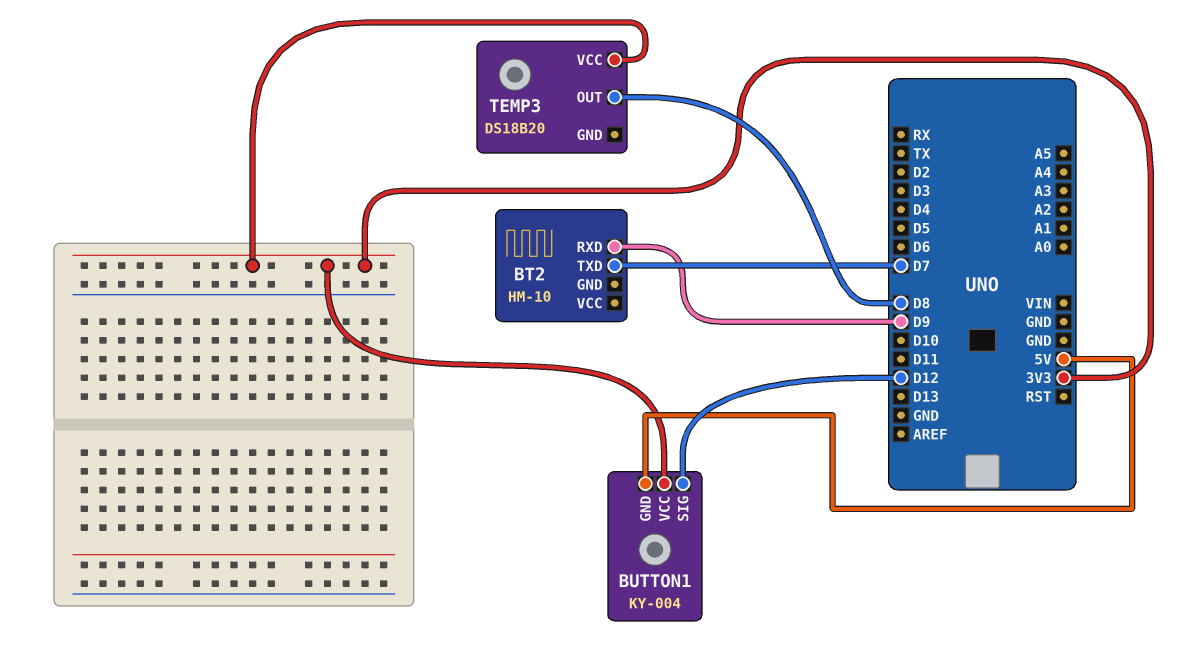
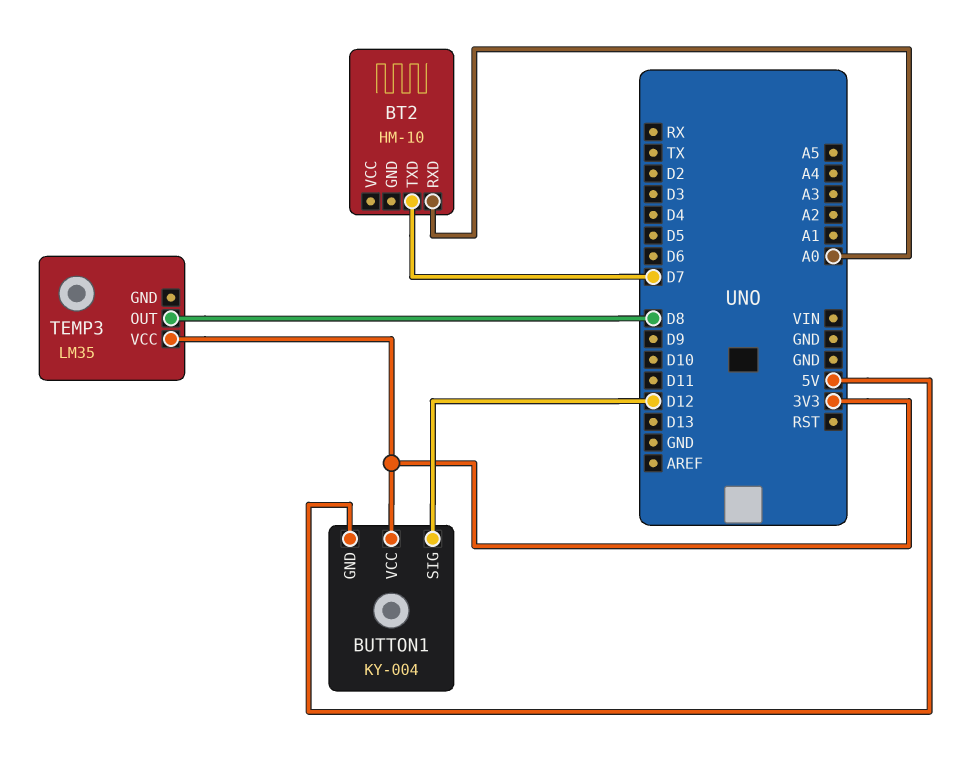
BT2 pin RXD: D9 -> A0
TEMP3: DS18B20 -> LM35

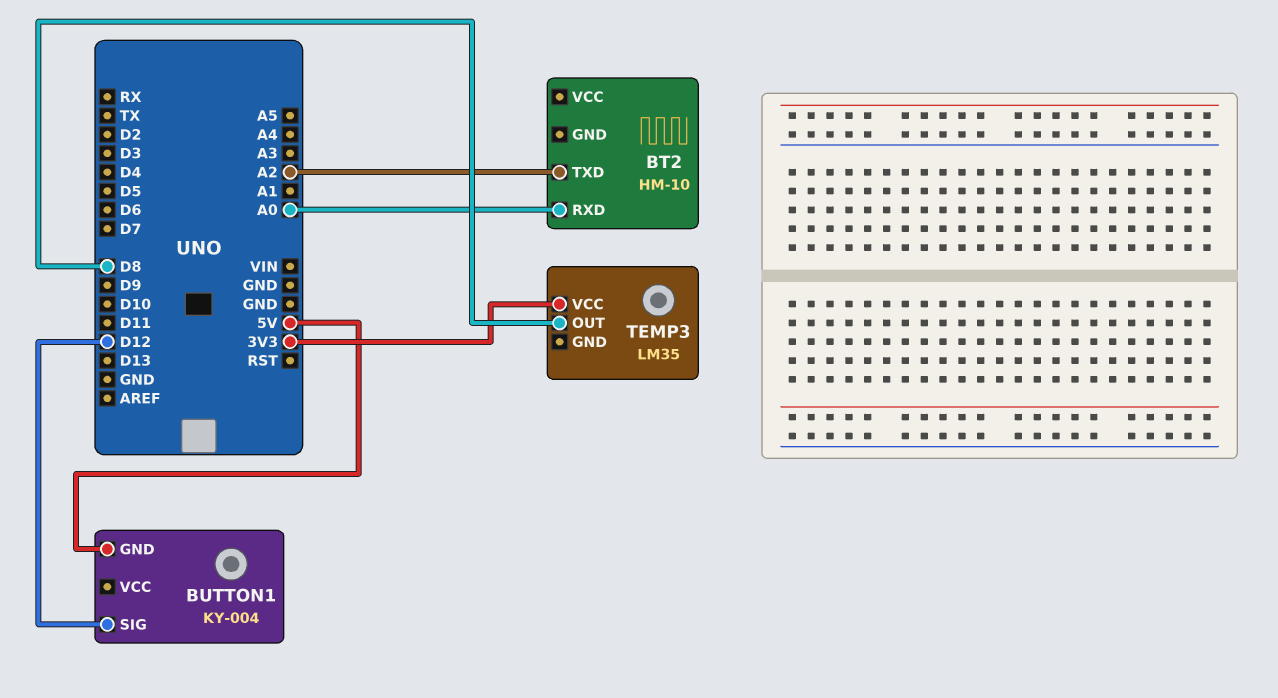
BT2 pin TXD: D7 -> A2
BUTTON1 pin VCC: 3V3 -> none

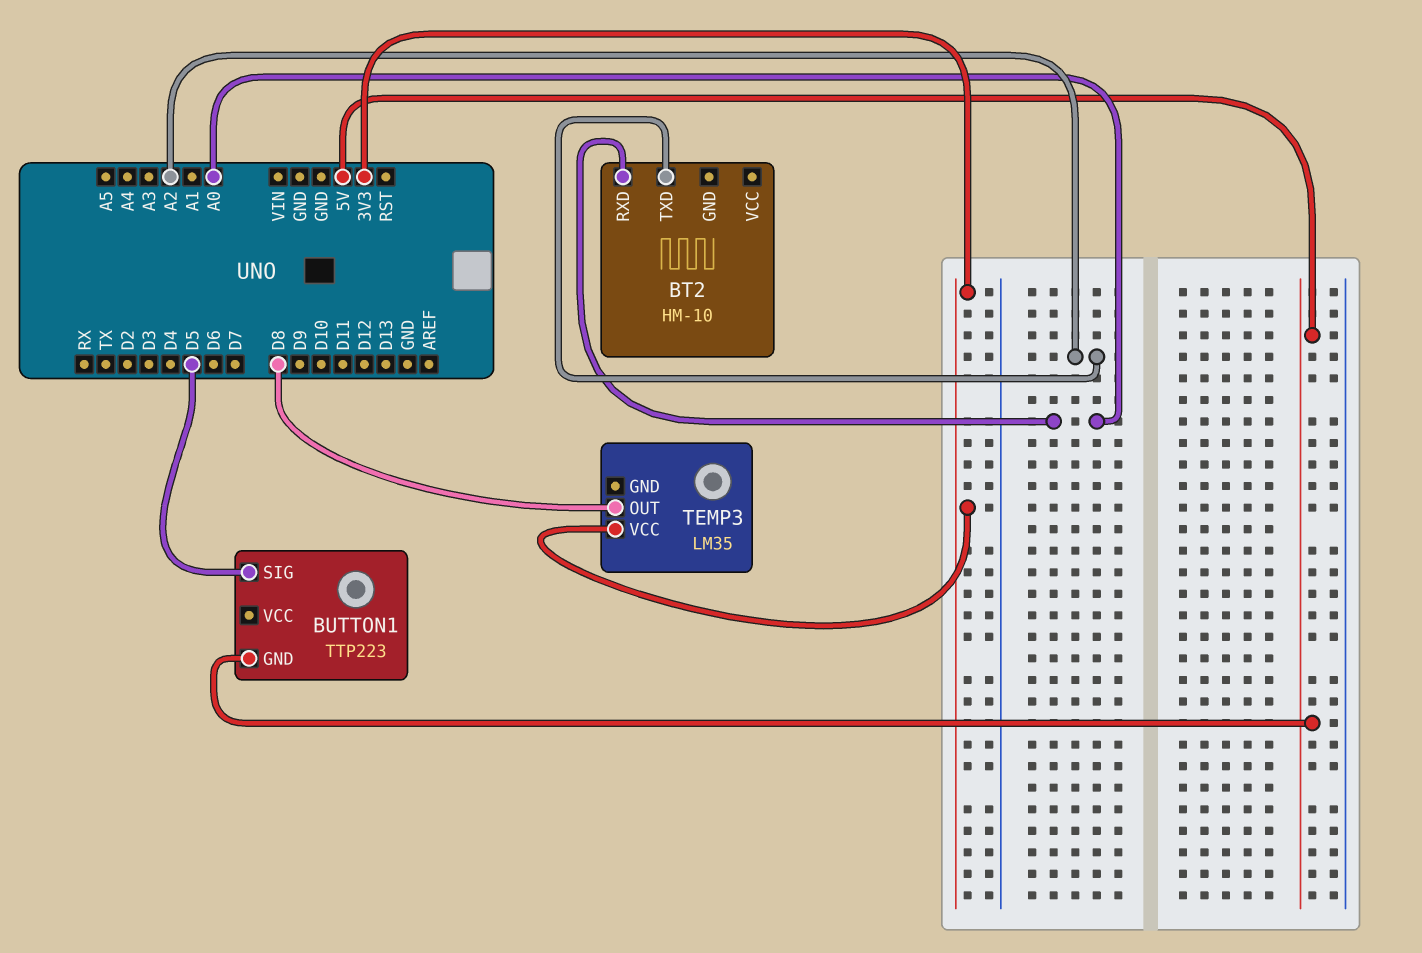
BUTTON1: KY-004 -> TTP223
BUTTON1 pin SIG: D12 -> D5

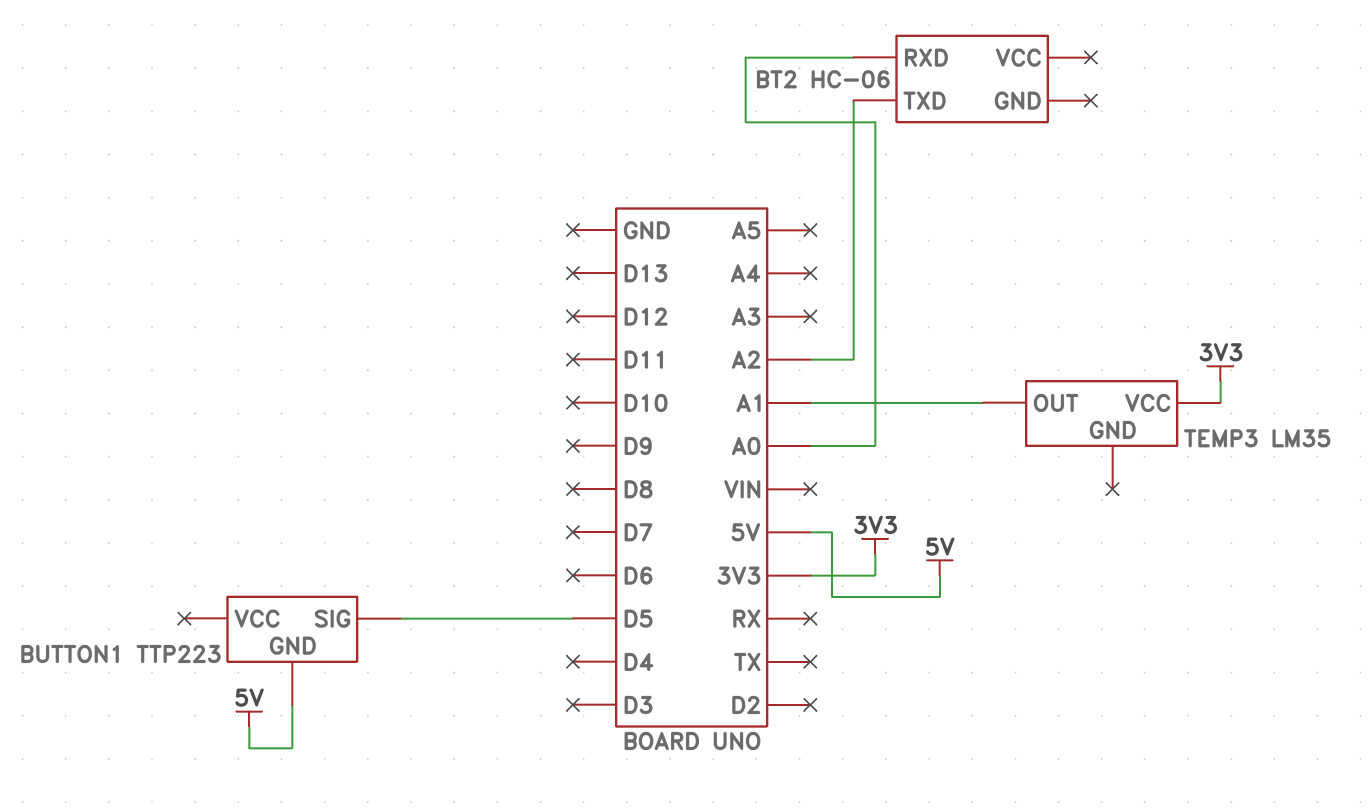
BT2: HM-10 -> HC-06
TEMP3 pin OUT: D8 -> A1

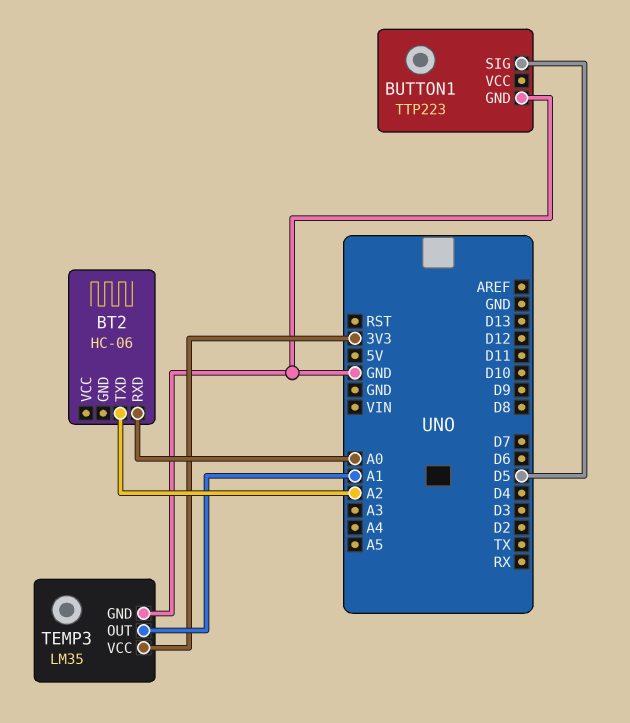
BUTTON1 pin GND: 5V -> GND
TEMP3 pin GND: none -> GND

